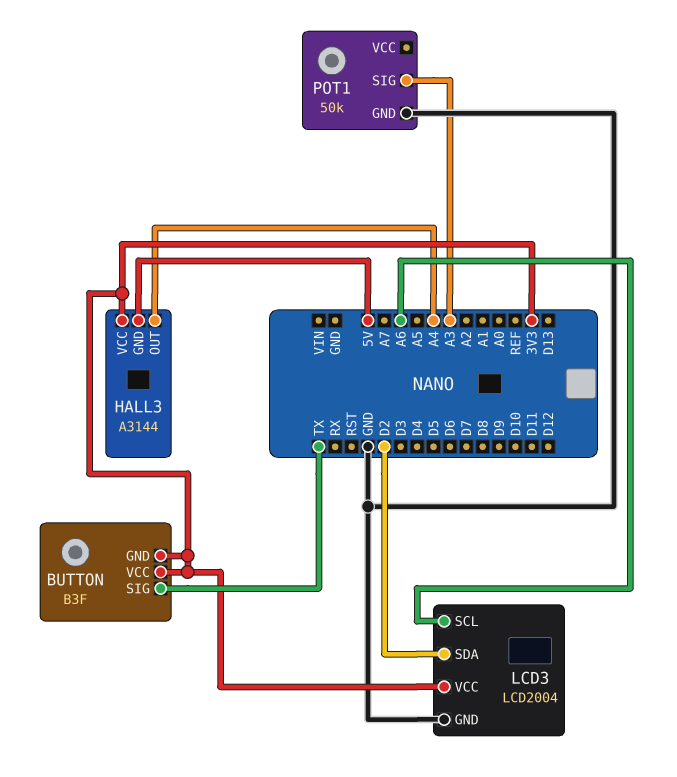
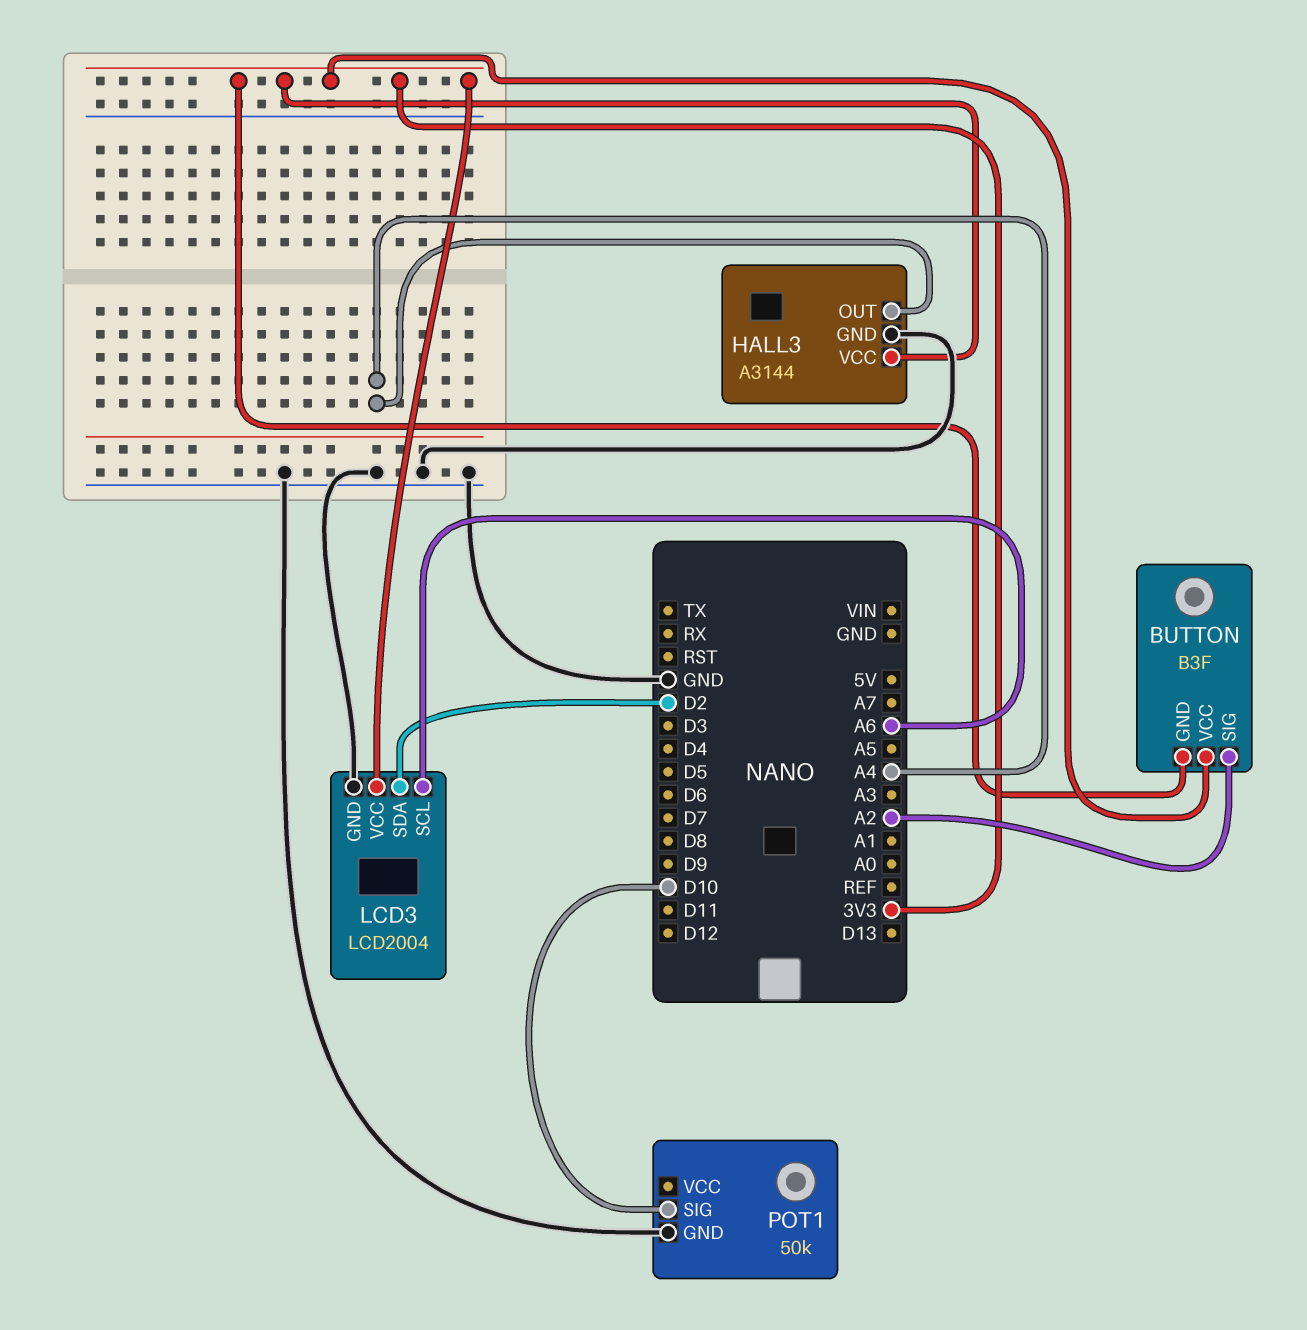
BUTTON pin SIG: TX -> A2
HALL3 pin GND: 5V -> GND
POT1 pin SIG: A3 -> D10

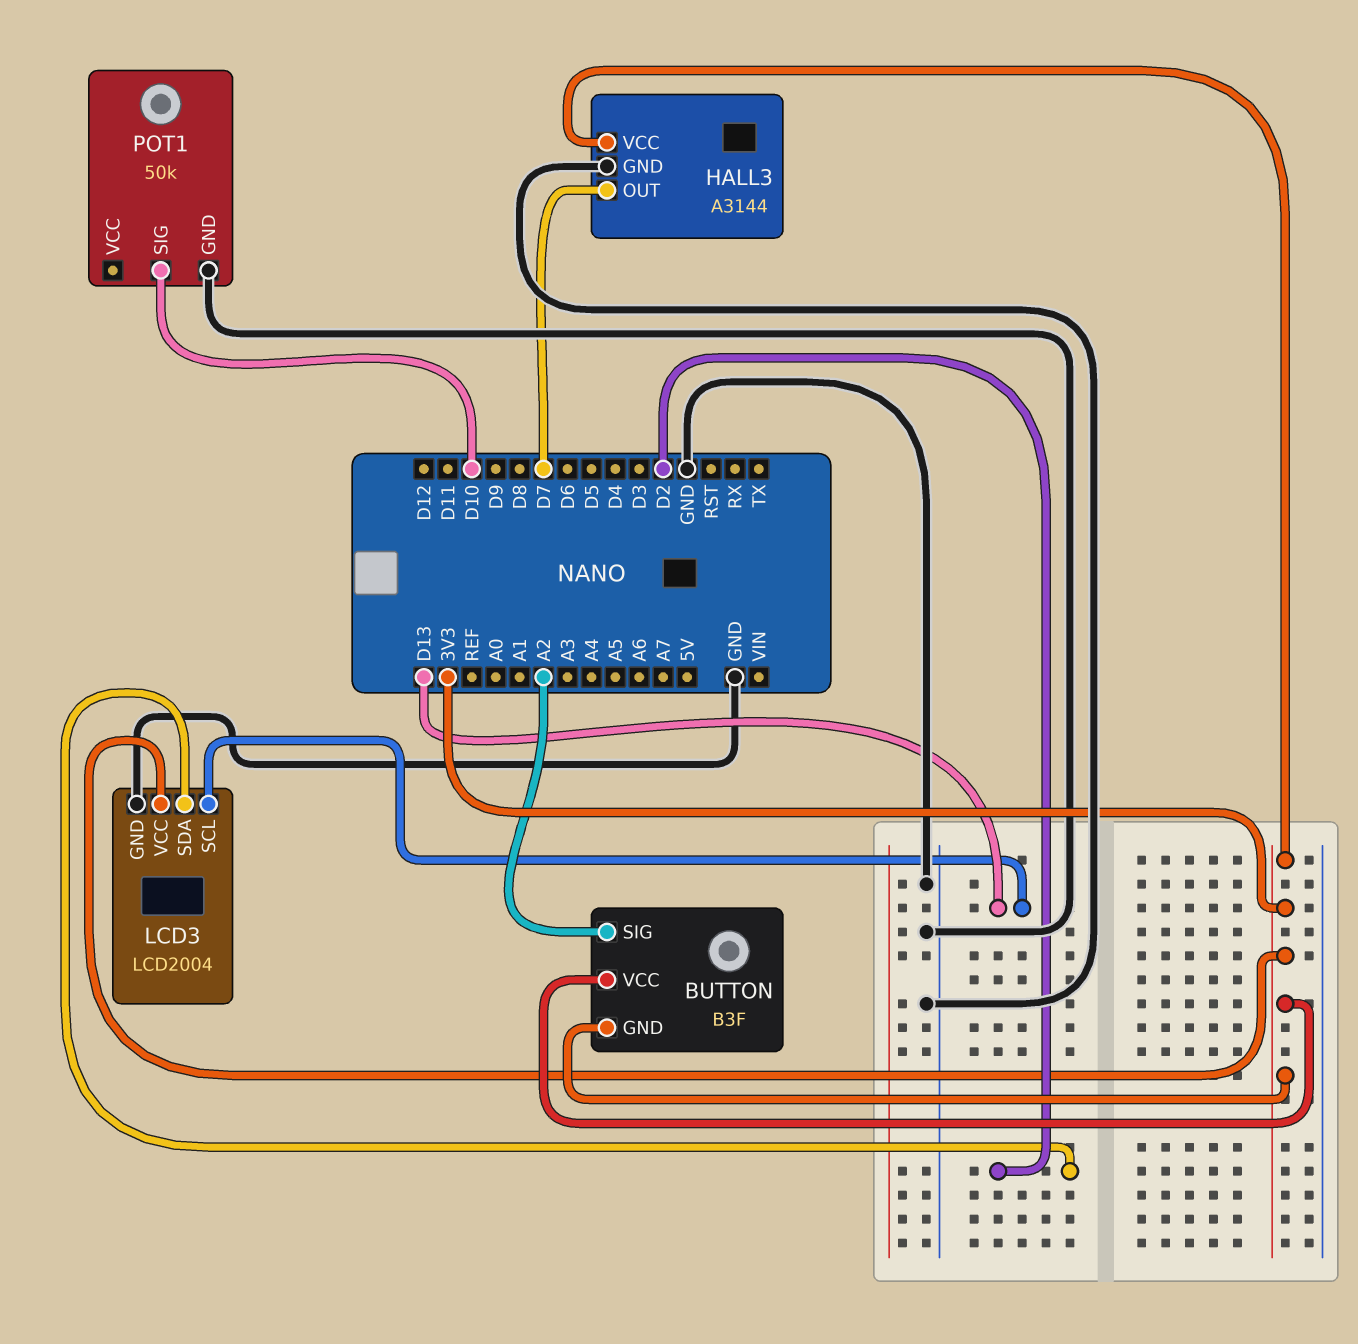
HALL3 pin OUT: A4 -> D7
LCD3 pin SCL: A6 -> D13

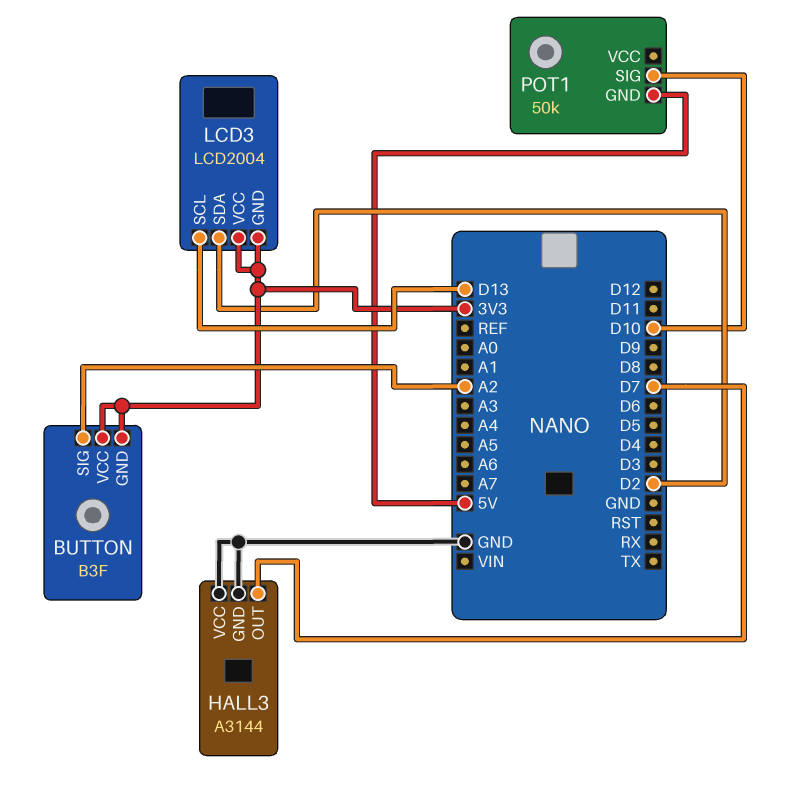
HALL3 pin VCC: 3V3 -> GND
LCD3 pin GND: GND -> 3V3
POT1 pin GND: GND -> 5V

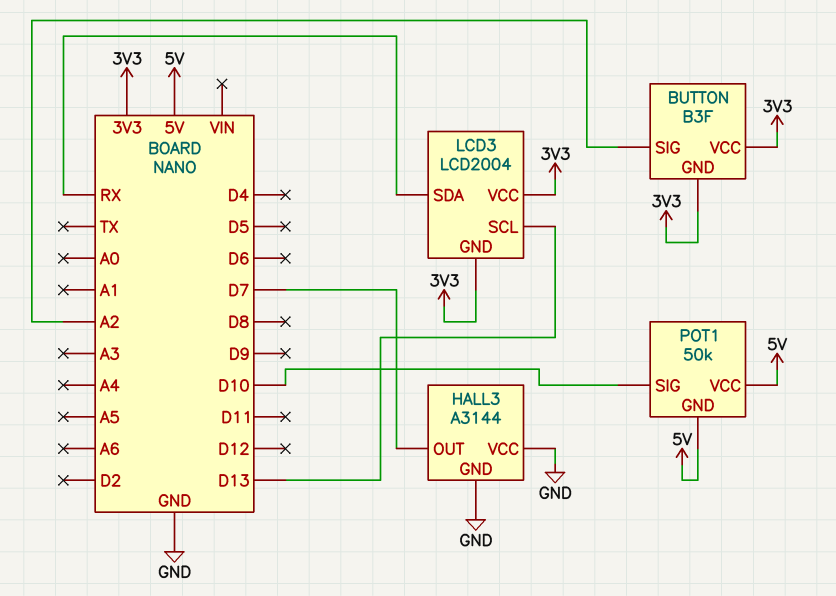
LCD3 pin SDA: D2 -> RX
POT1 pin VCC: none -> 5V

